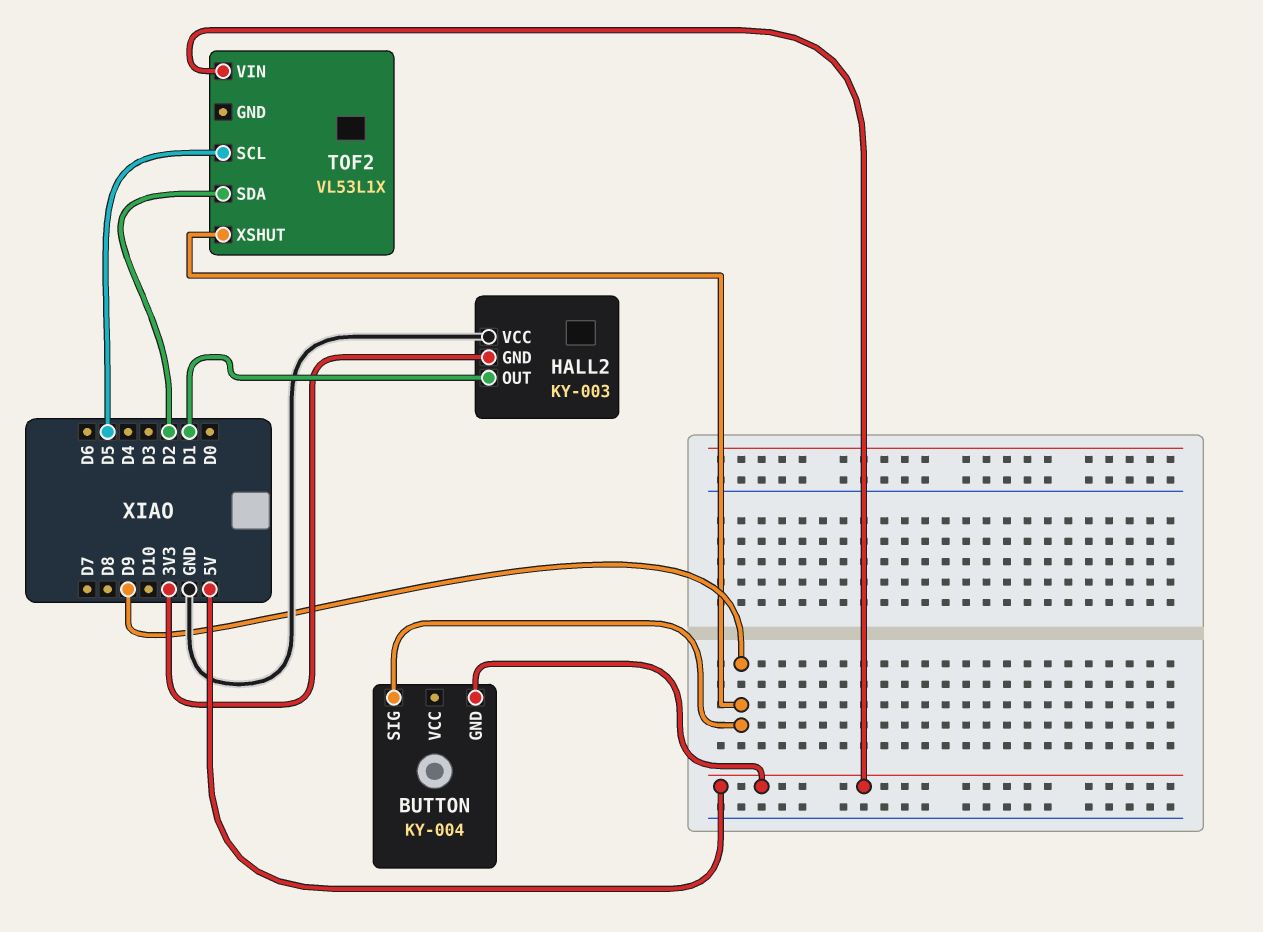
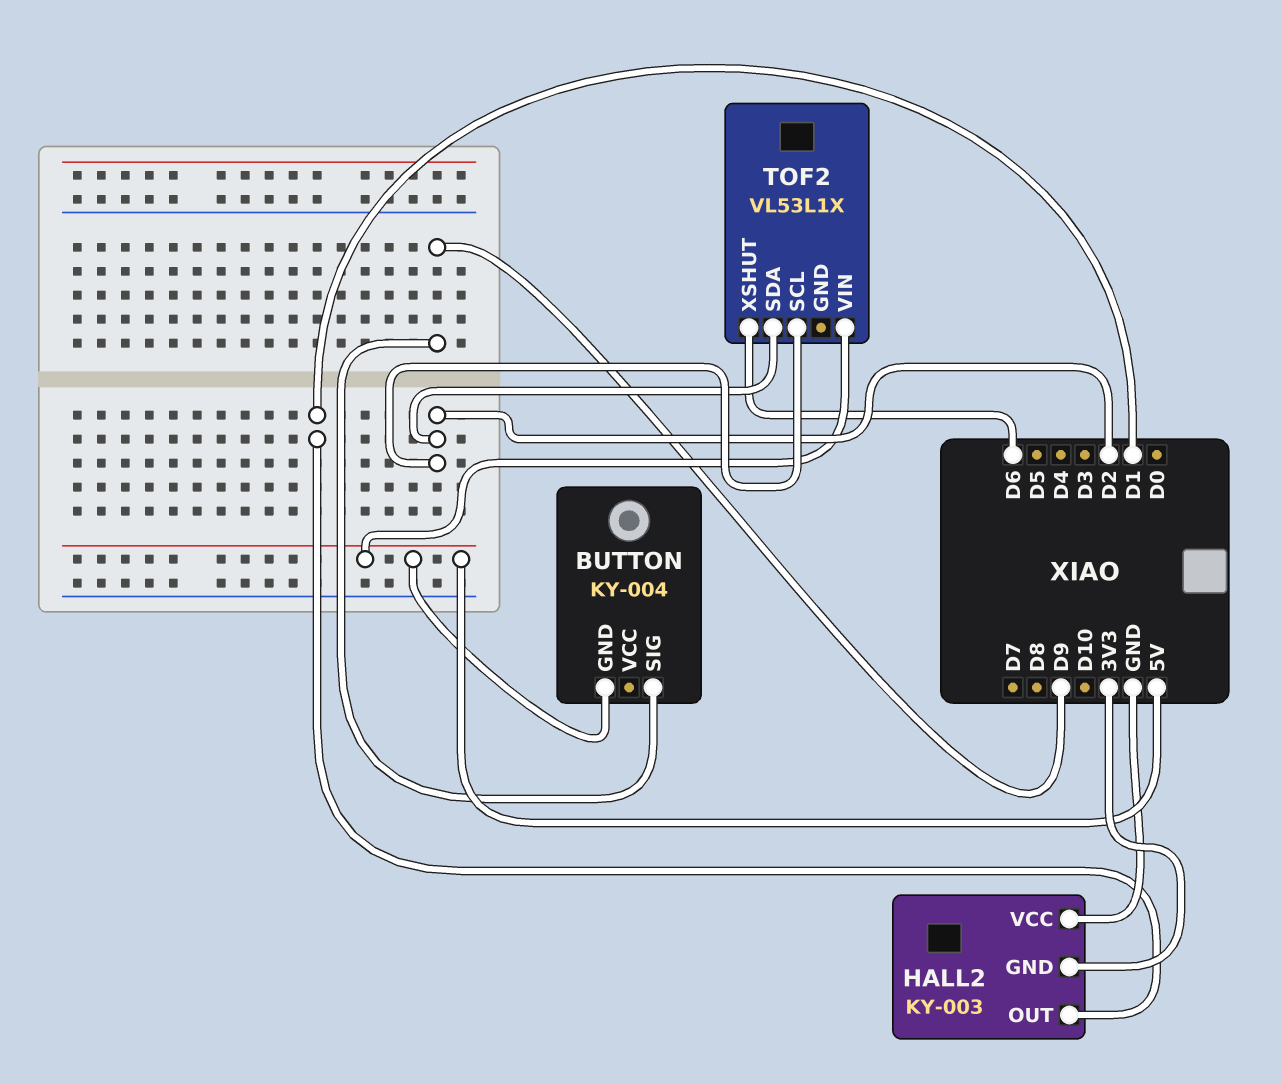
TOF2 pin SCL: D5 -> D2
TOF2 pin XSHUT: D9 -> D6

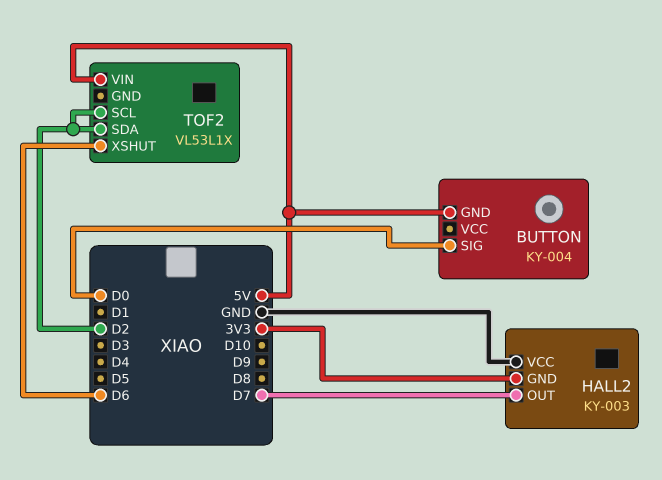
BUTTON pin SIG: D9 -> D0
HALL2 pin OUT: D1 -> D7

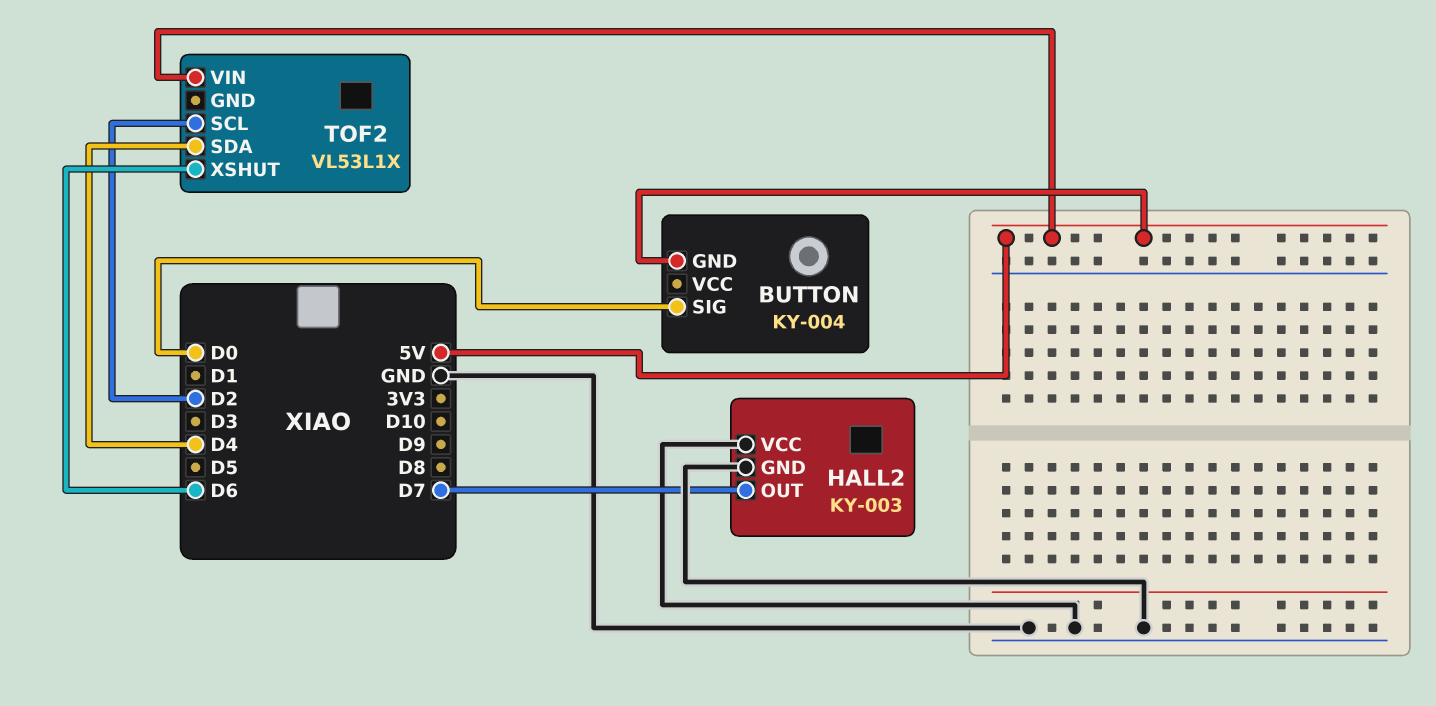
HALL2 pin GND: 3V3 -> GND
TOF2 pin SDA: D2 -> D4

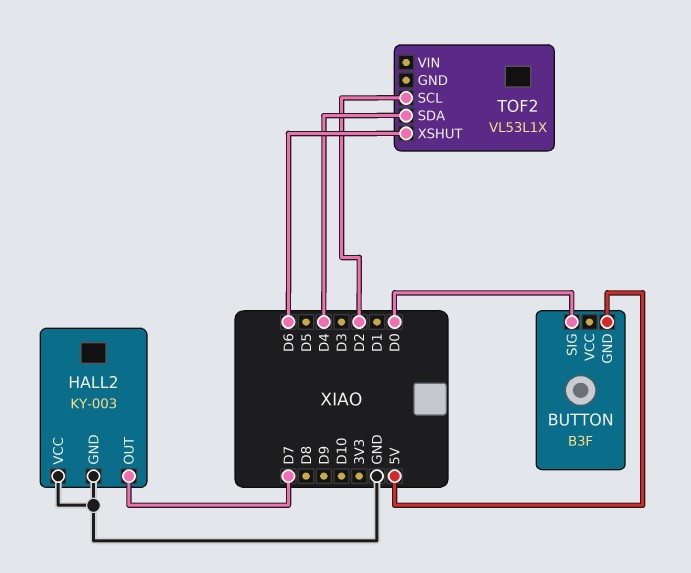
BUTTON: KY-004 -> B3F
TOF2 pin VIN: 5V -> none

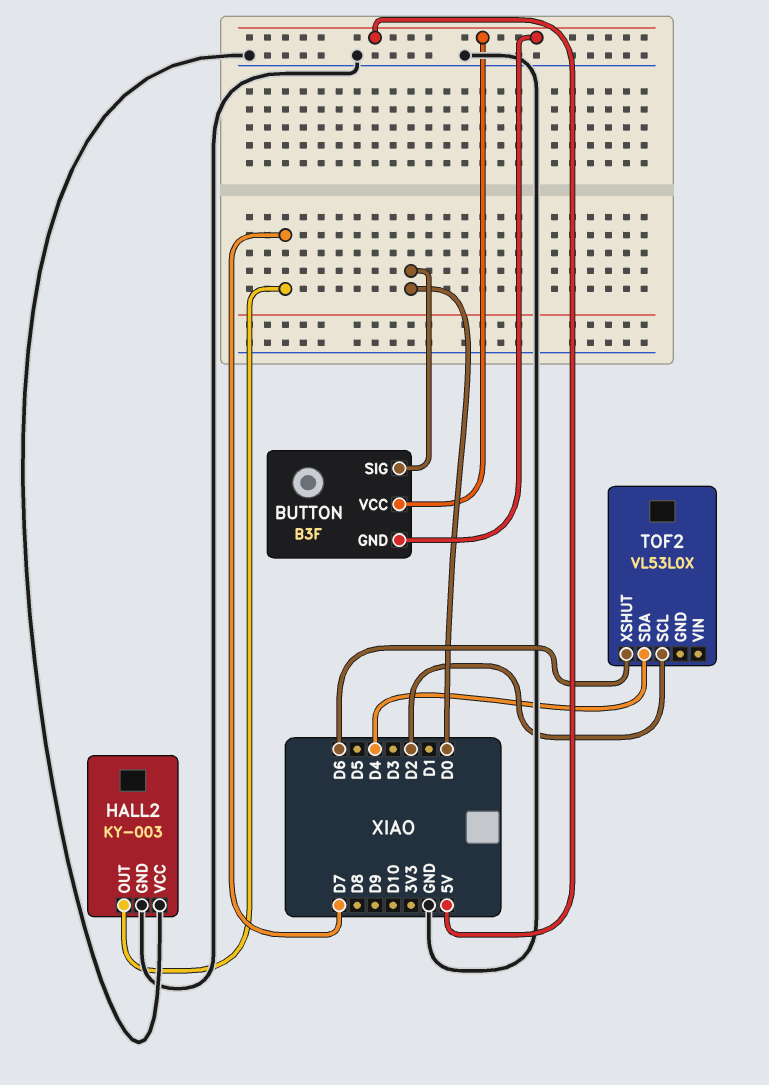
BUTTON pin VCC: none -> 5V
TOF2: VL53L1X -> VL53L0X

